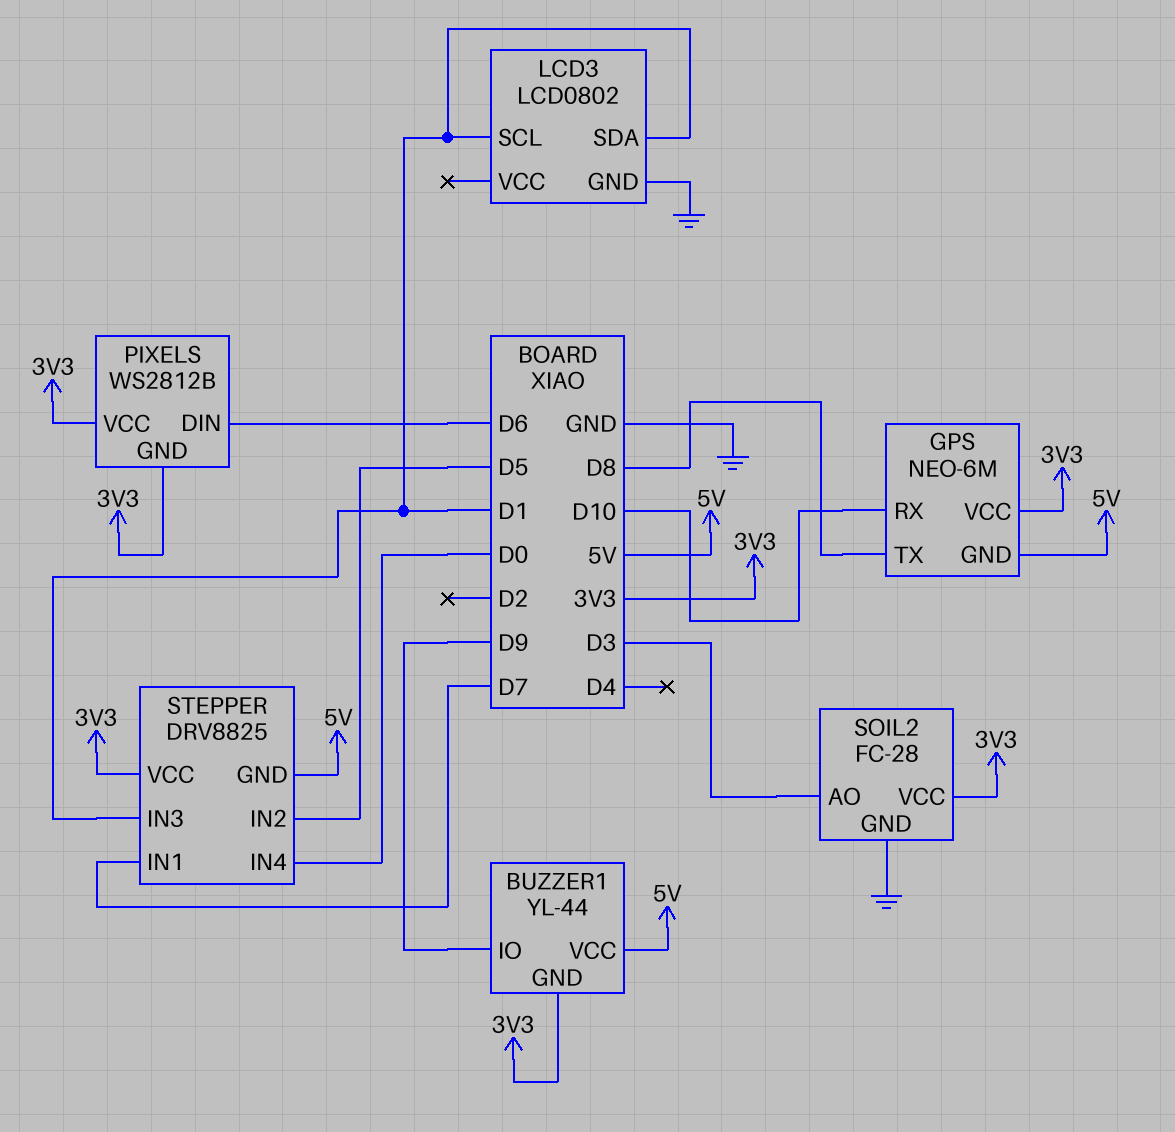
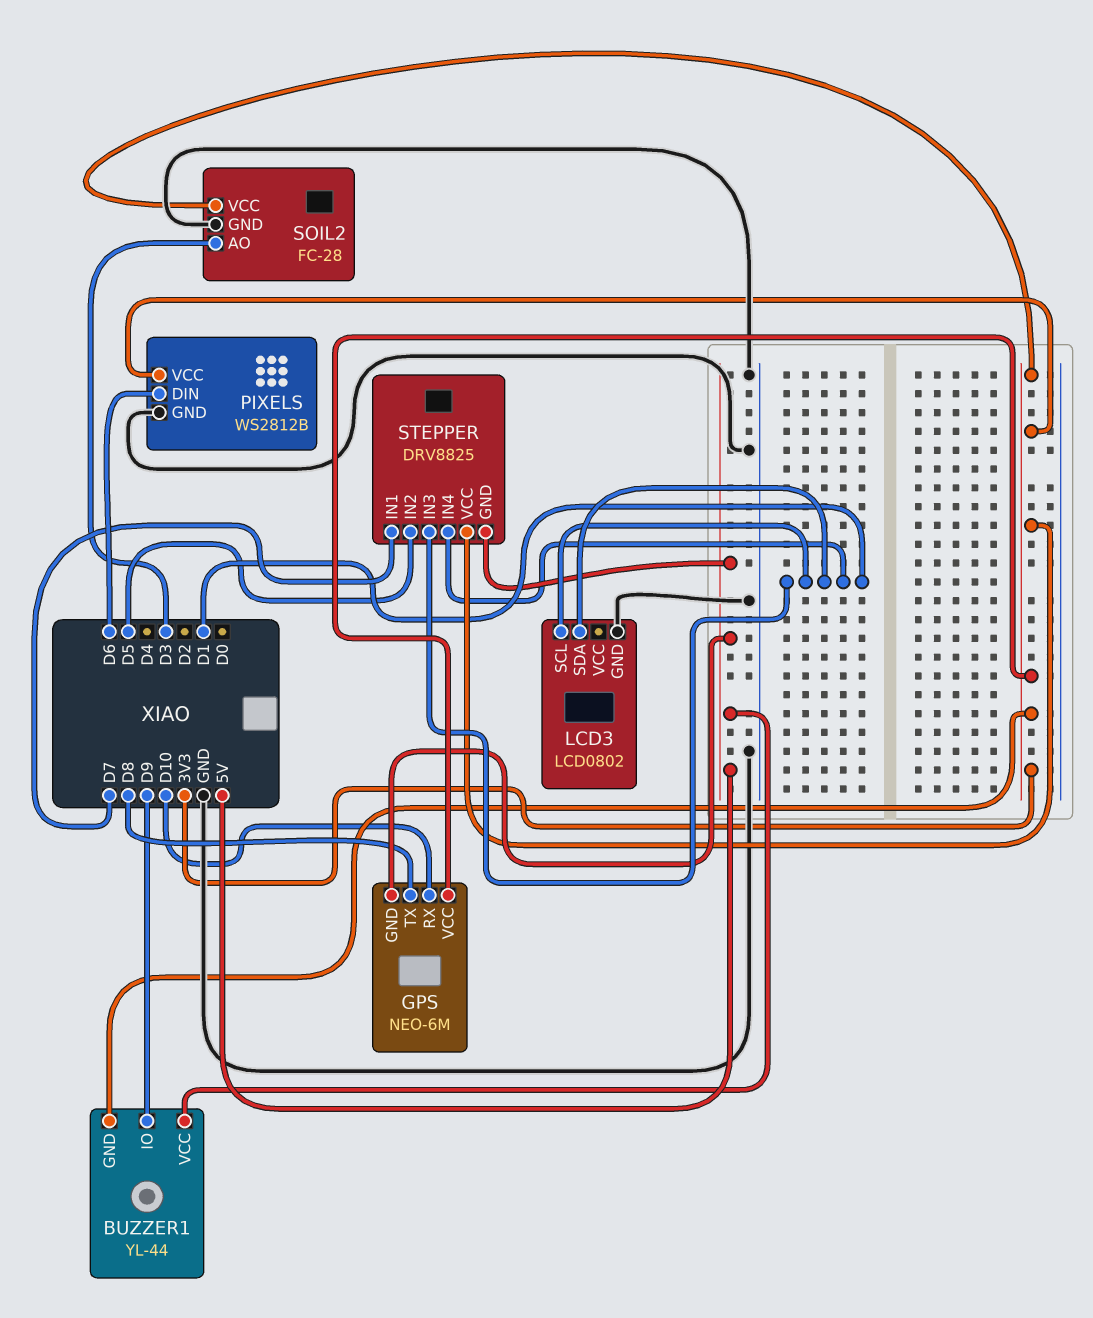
PIXELS pin GND: 3V3 -> GND
STEPPER pin IN4: D0 -> D1

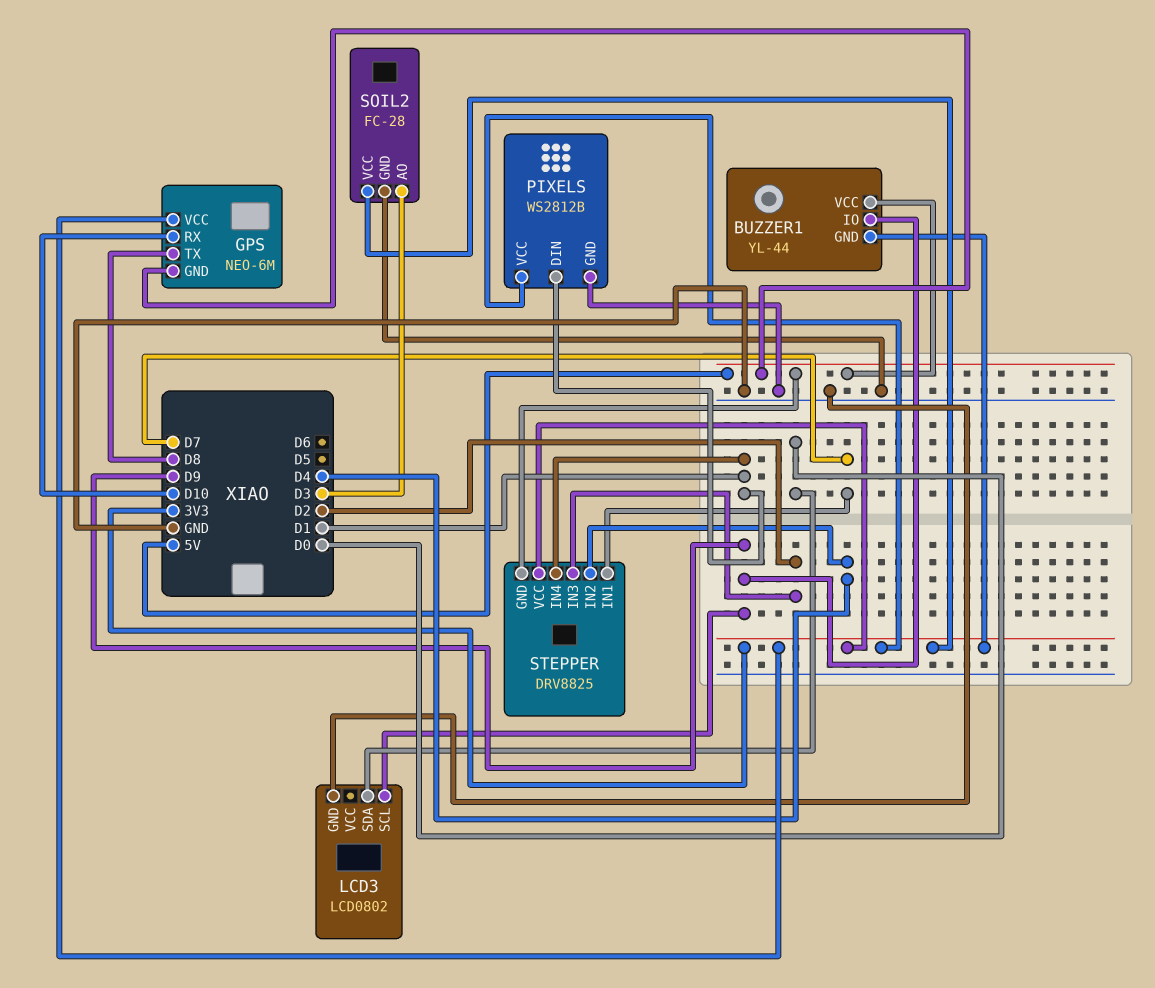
LCD3 pin SCL: D1 -> D9
LCD3 pin SDA: D1 -> D0
PIXELS pin DIN: D6 -> D1
STEPPER pin IN2: D5 -> D4
STEPPER pin IN3: D1 -> D2

